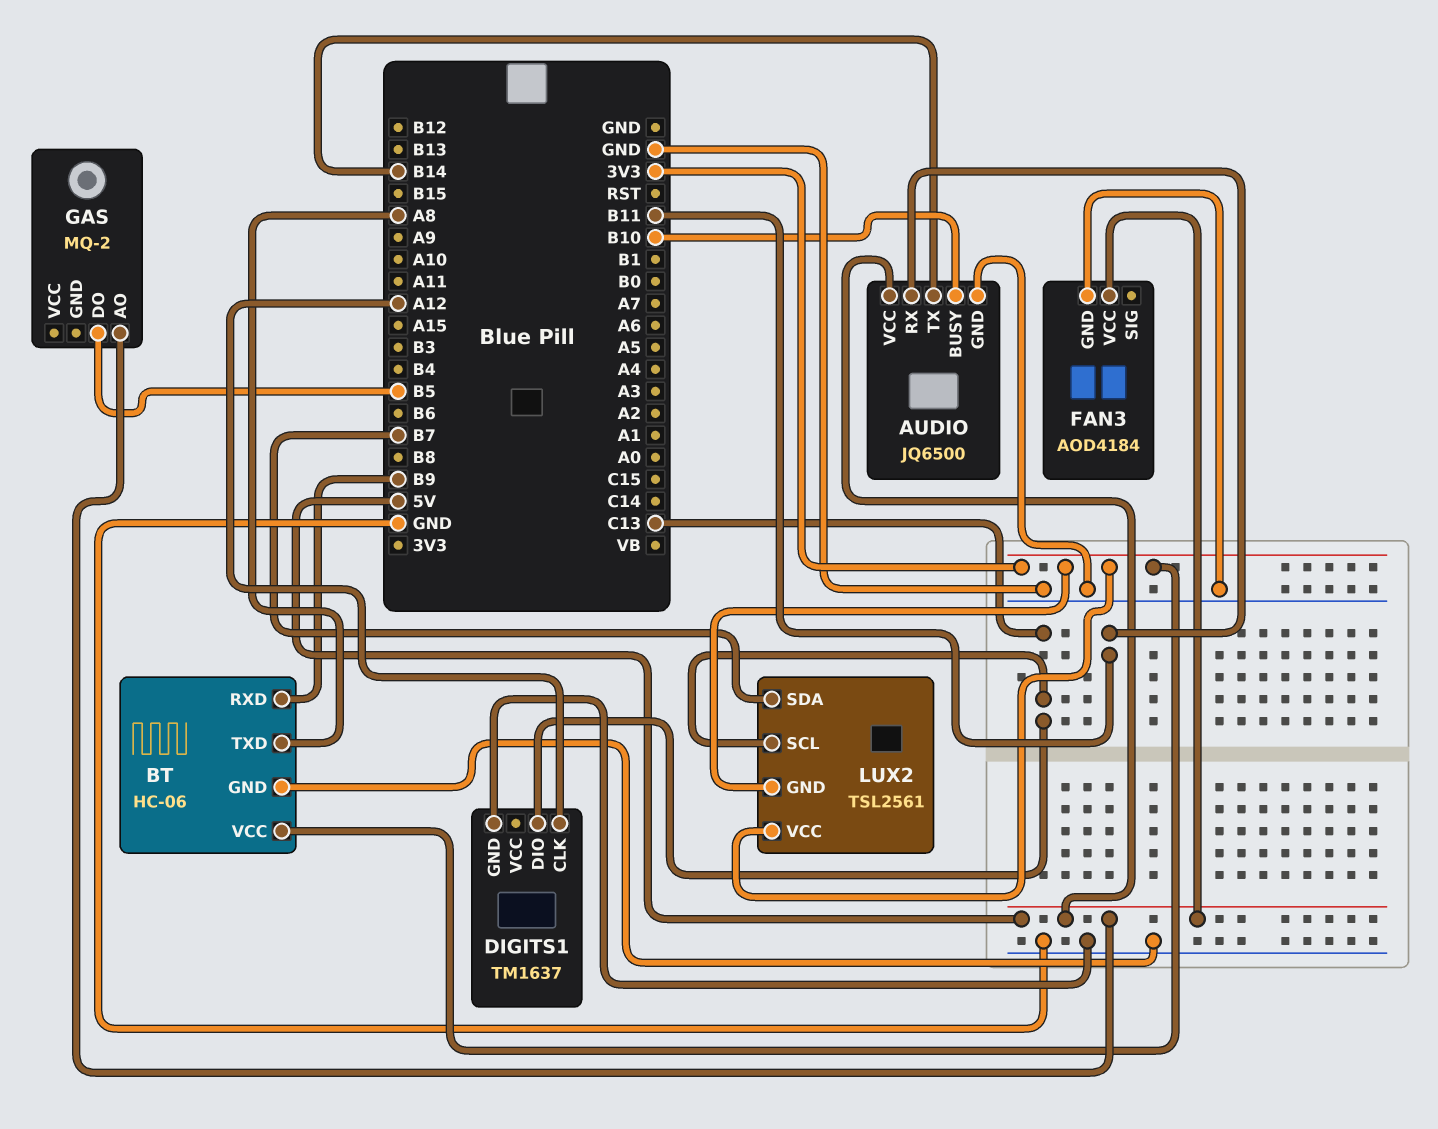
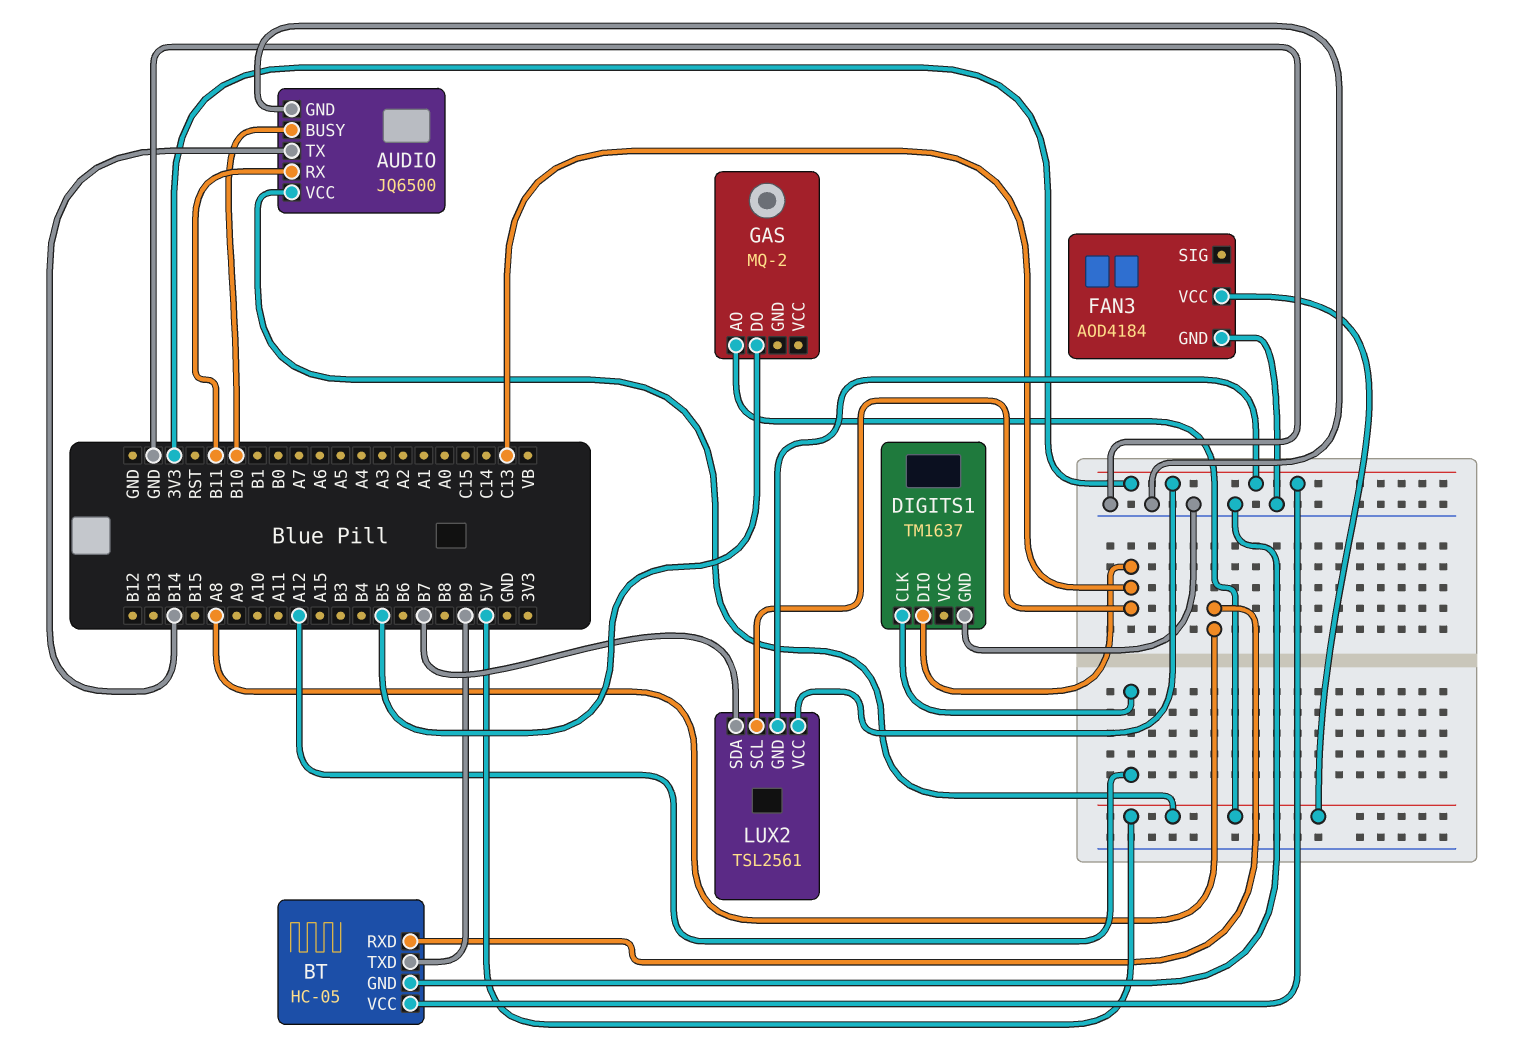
BT: HC-06 -> HC-05
BT pin RXD: B9 -> A8
BT pin TXD: A8 -> B9

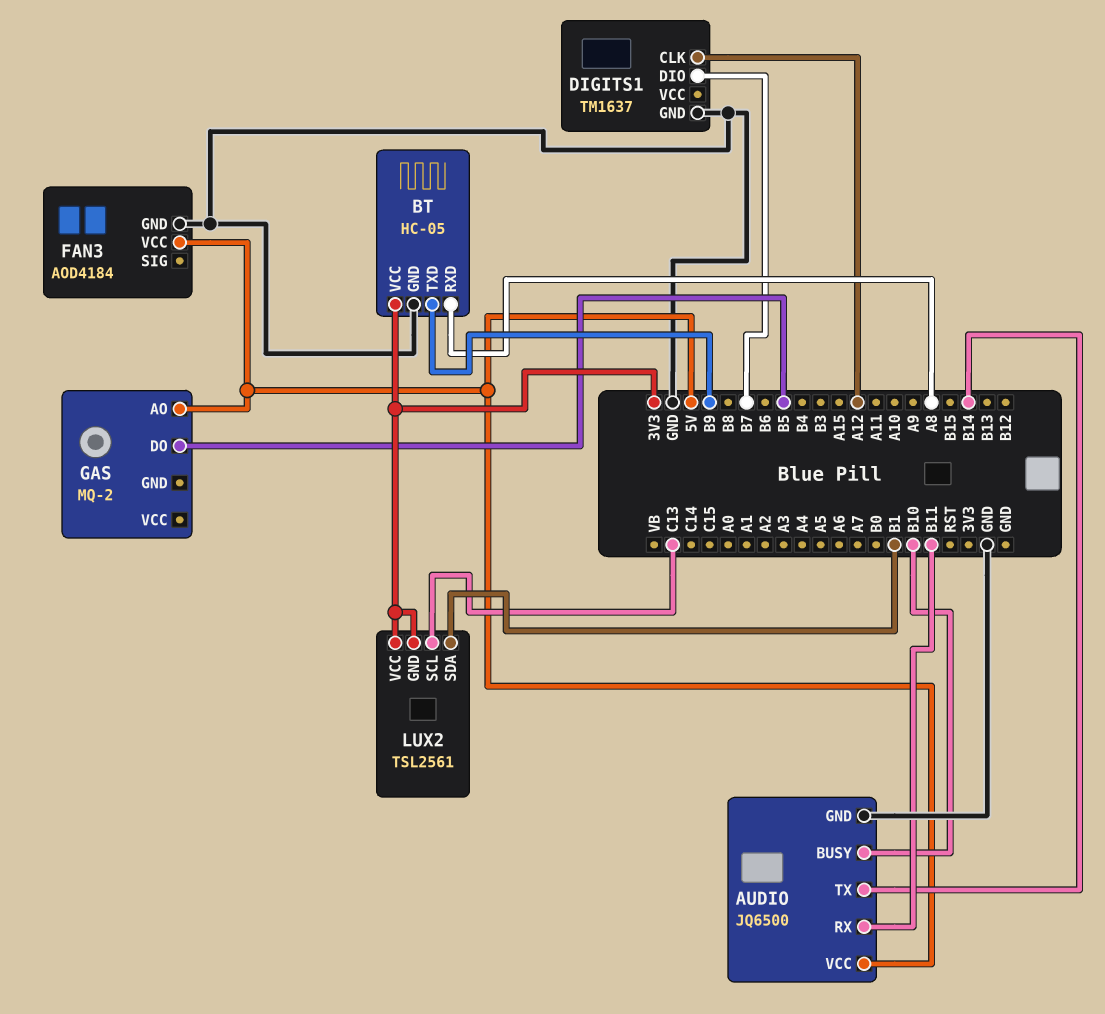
DIGITS1 pin DIO: C13 -> B7
LUX2 pin SDA: B7 -> B1

